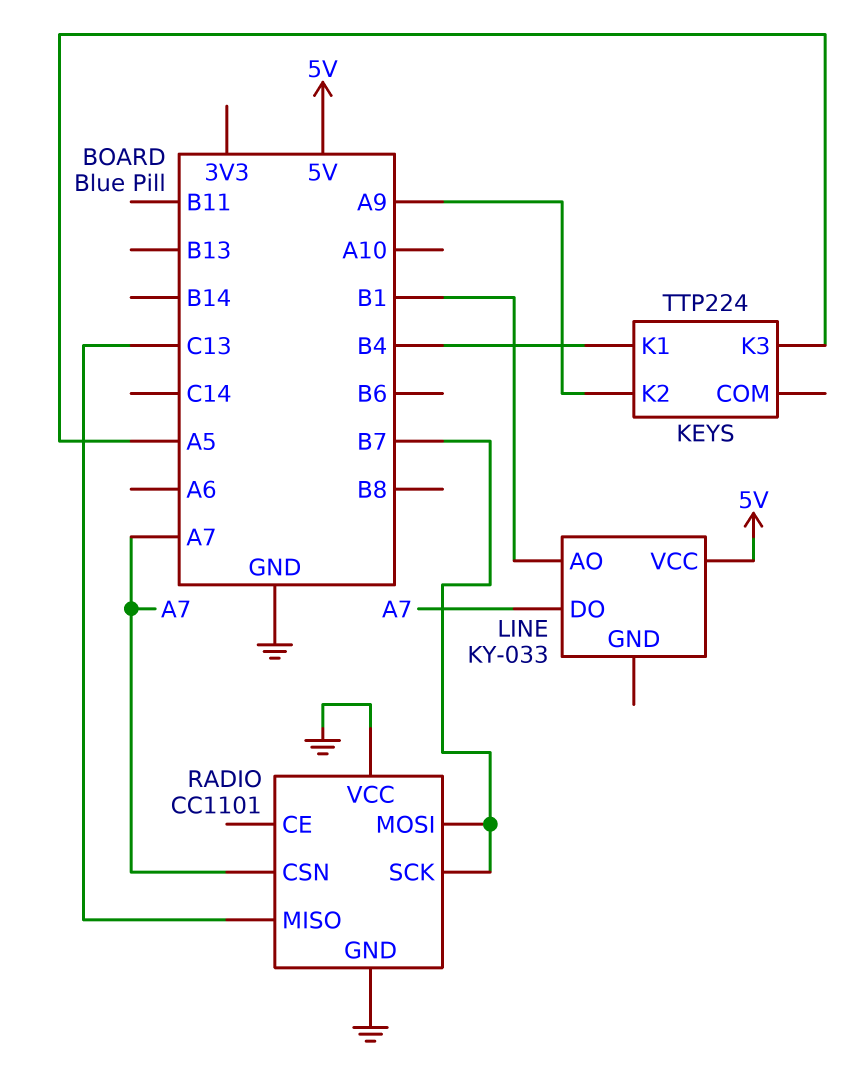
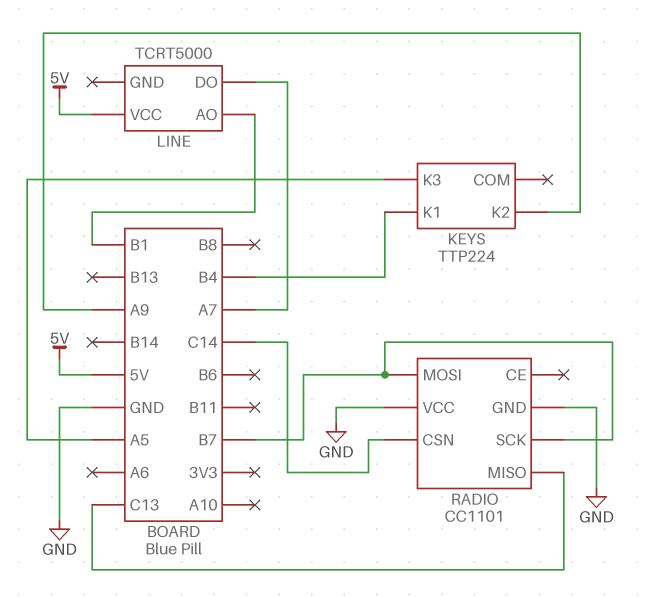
LINE: KY-033 -> TCRT5000
RADIO pin CSN: A7 -> C14

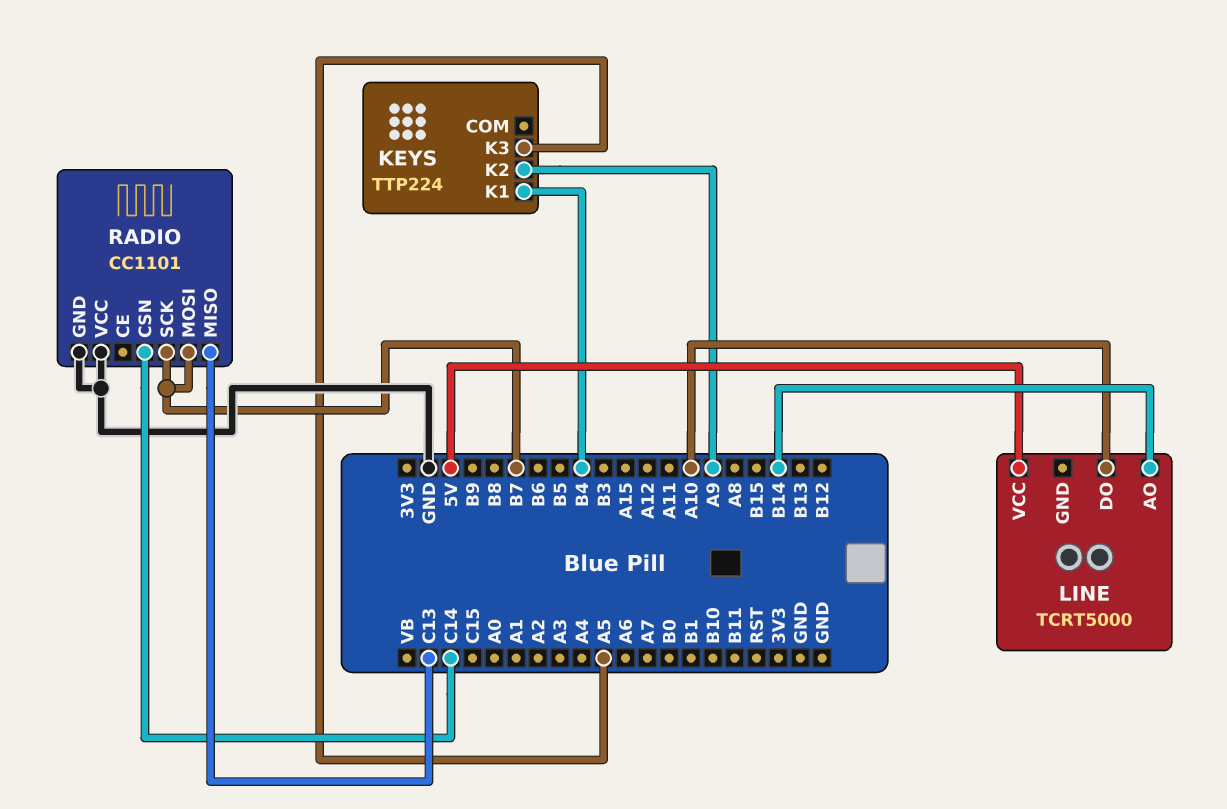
LINE pin AO: B1 -> B14
LINE pin DO: A7 -> A10

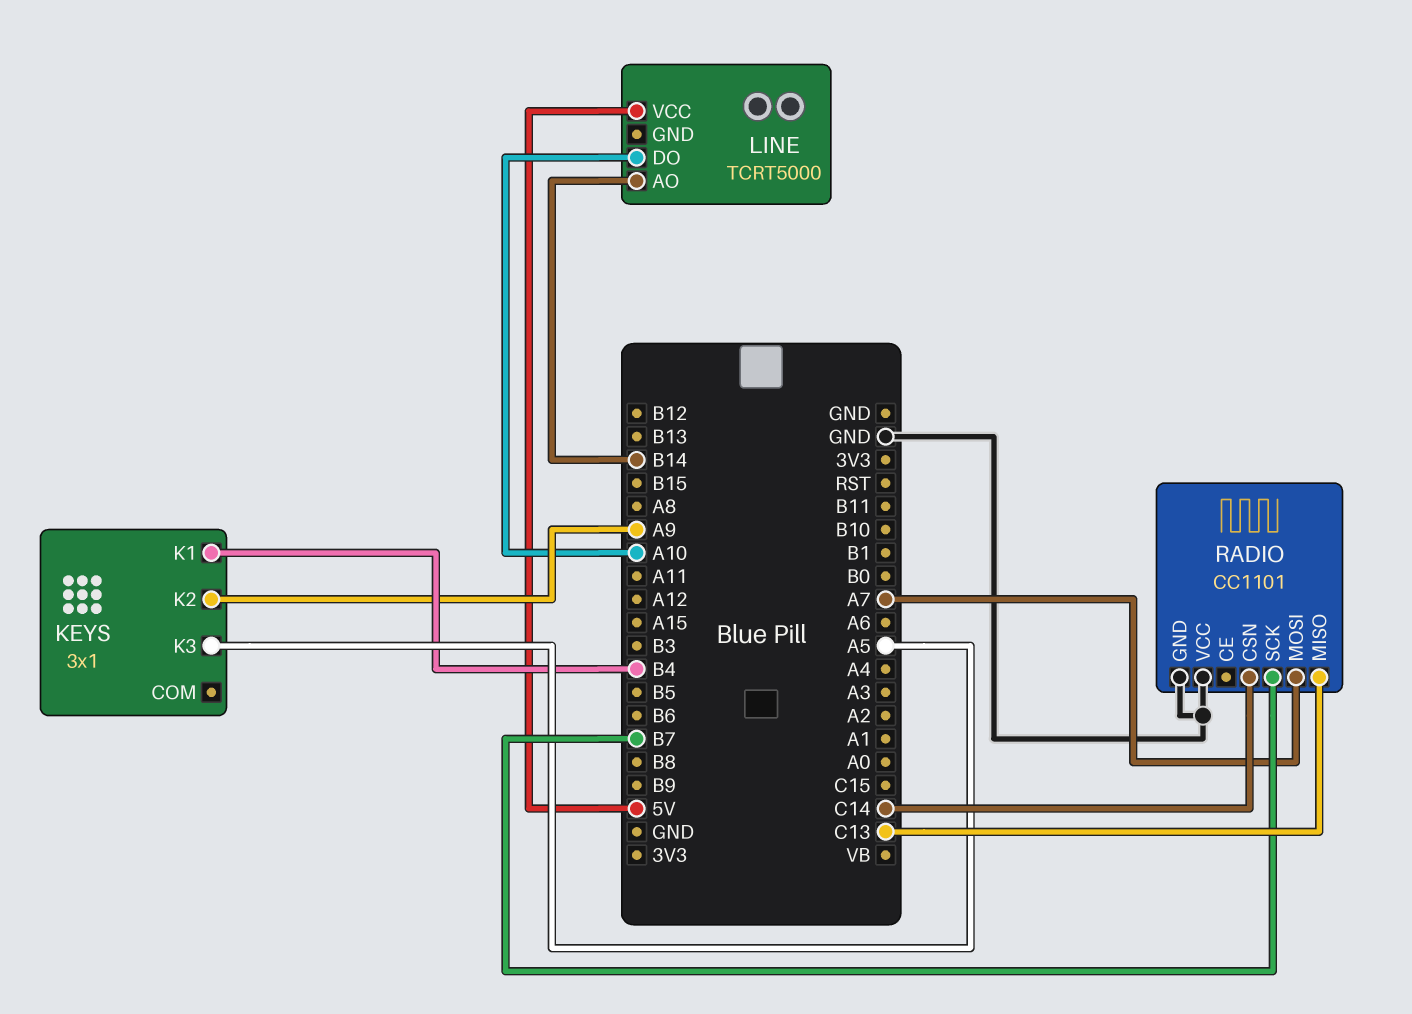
KEYS: TTP224 -> 3x1
RADIO pin MOSI: B7 -> A7

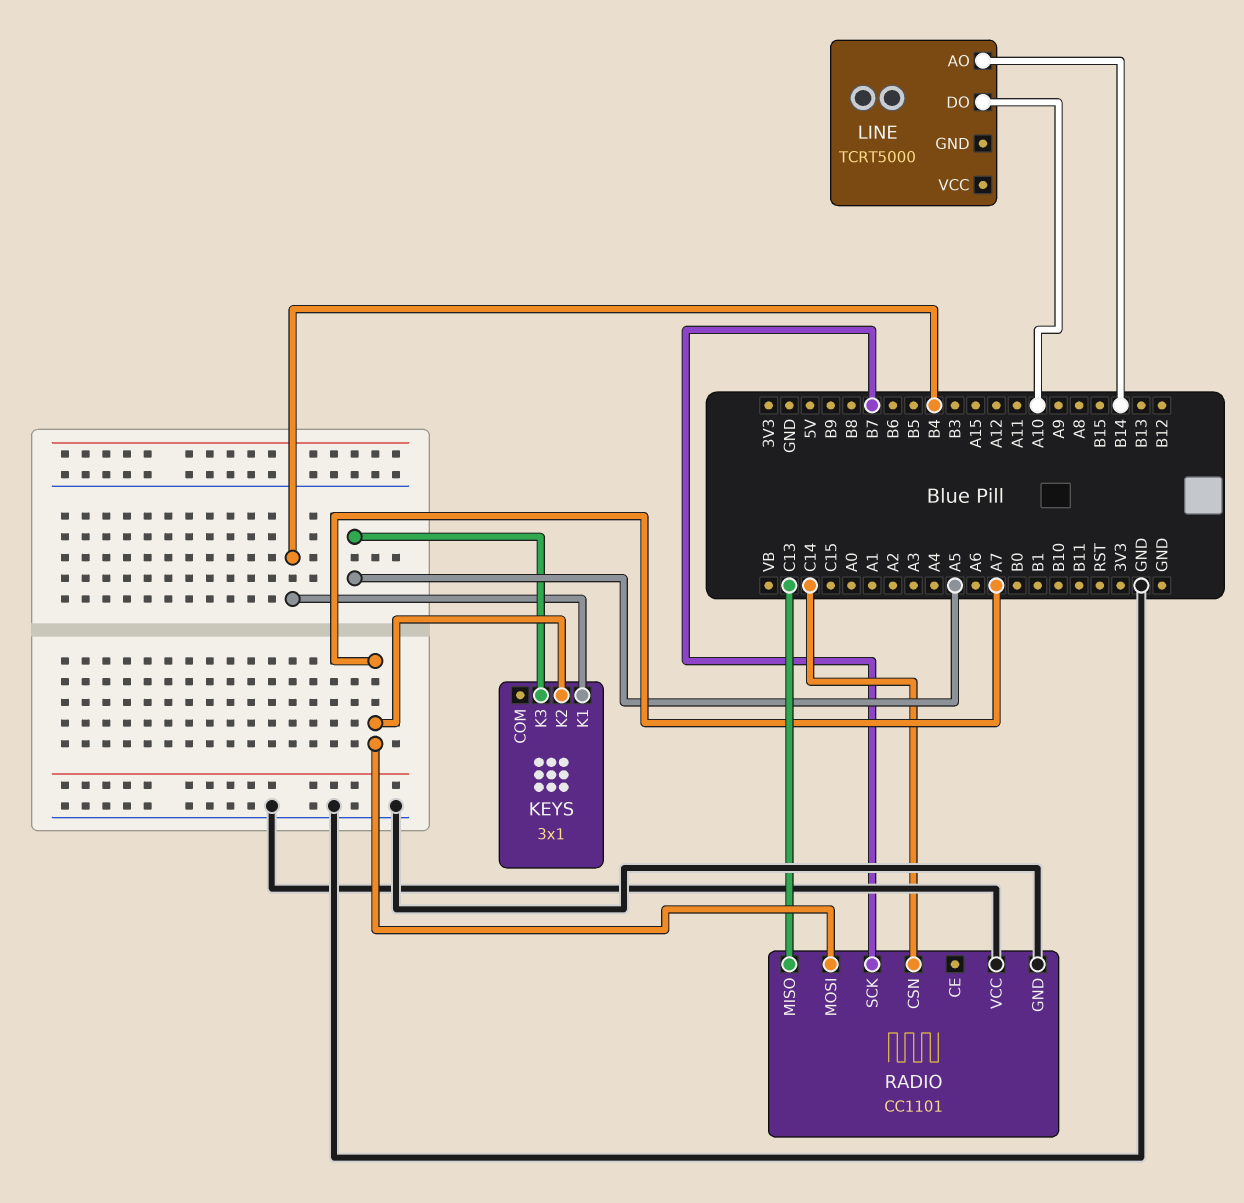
KEYS pin K2: A9 -> A7
LINE pin VCC: 5V -> none

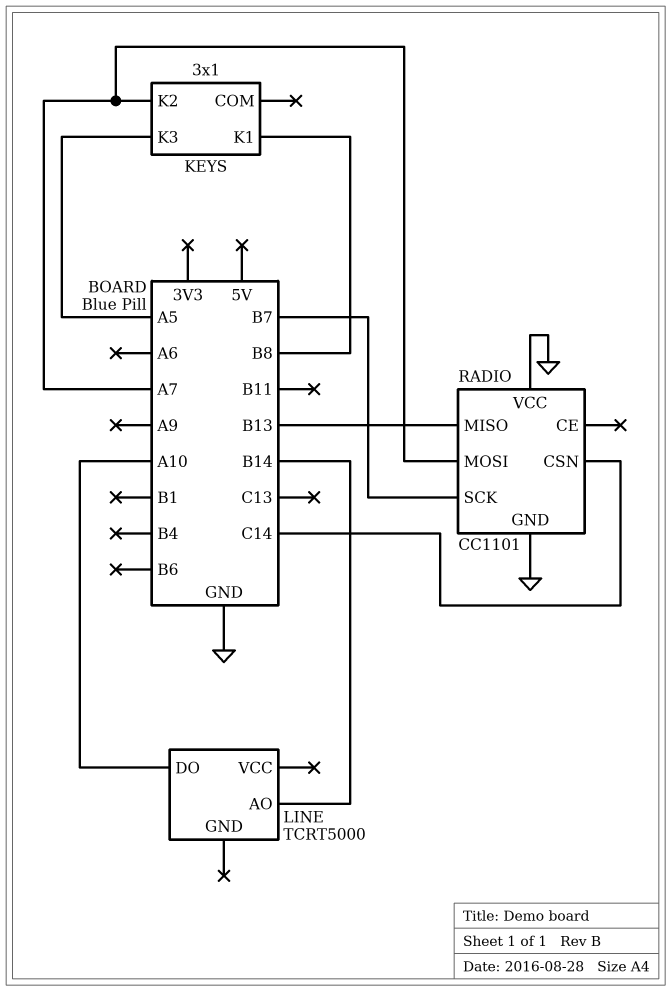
KEYS pin K1: B4 -> B8
RADIO pin MISO: C13 -> B13

